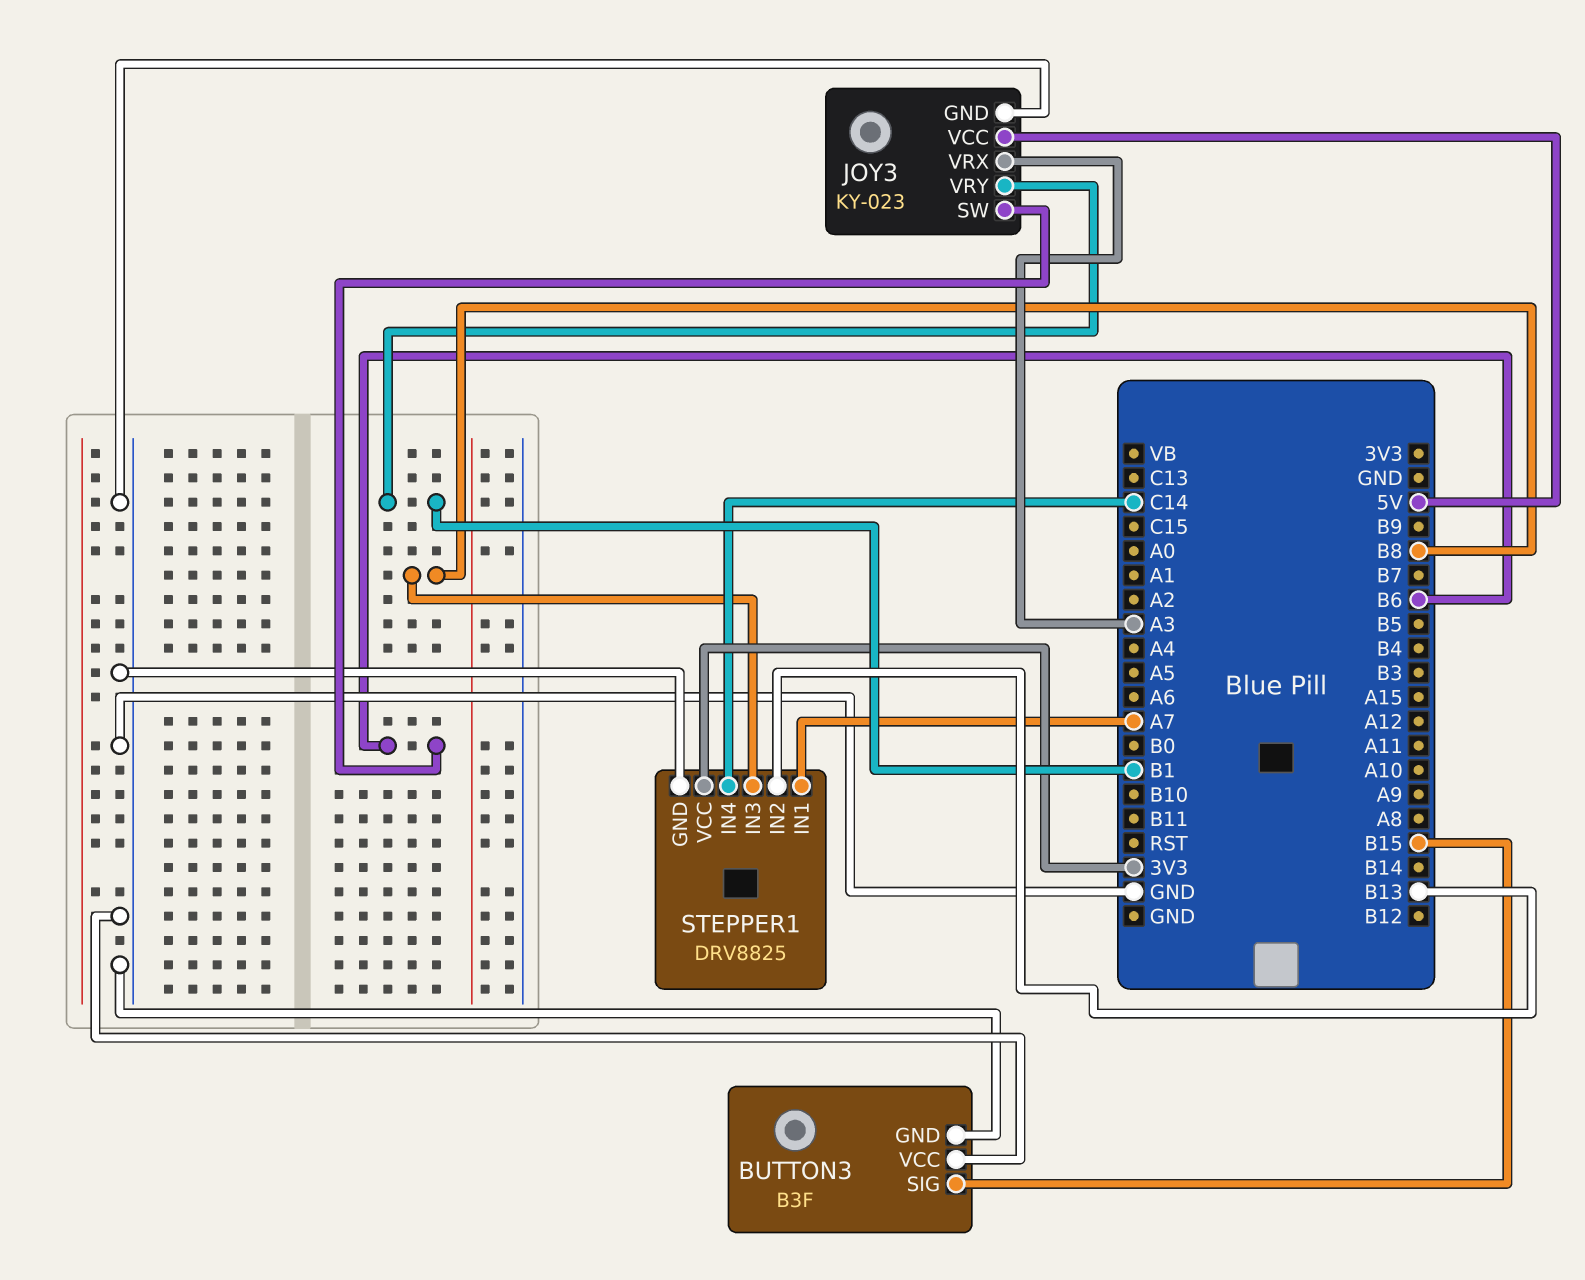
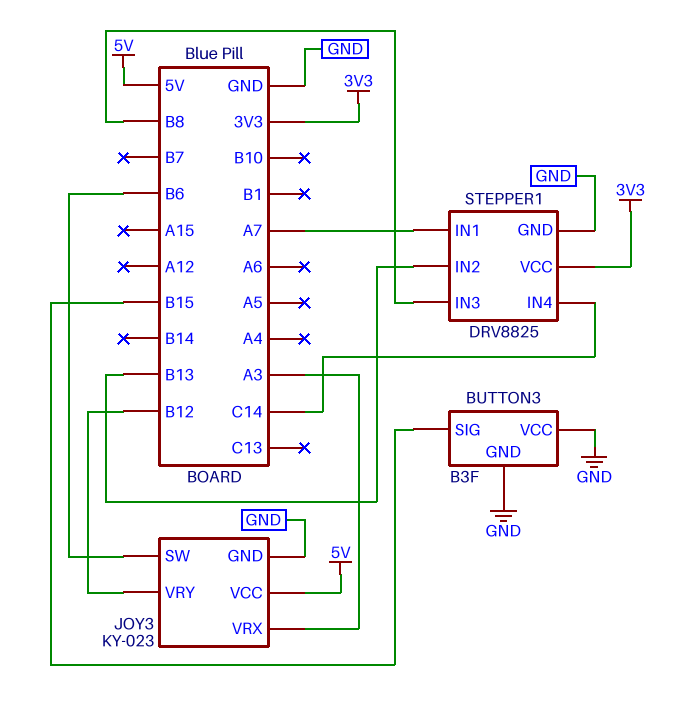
JOY3 pin VRY: B1 -> B12

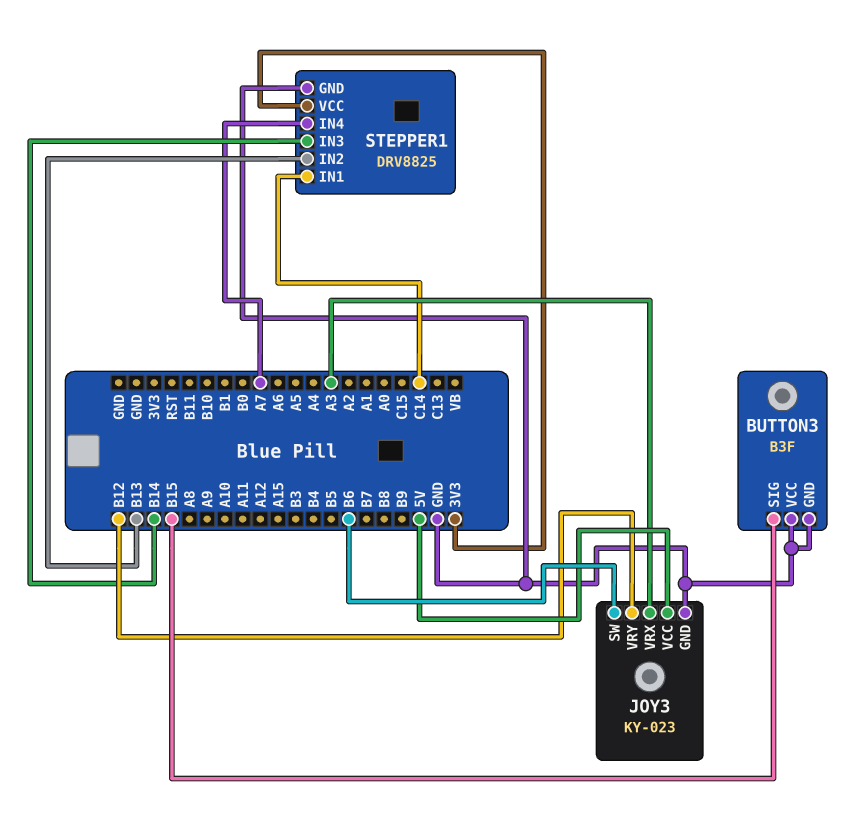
STEPPER1 pin IN1: A7 -> C14
STEPPER1 pin IN3: B8 -> B14
STEPPER1 pin IN4: C14 -> A7

